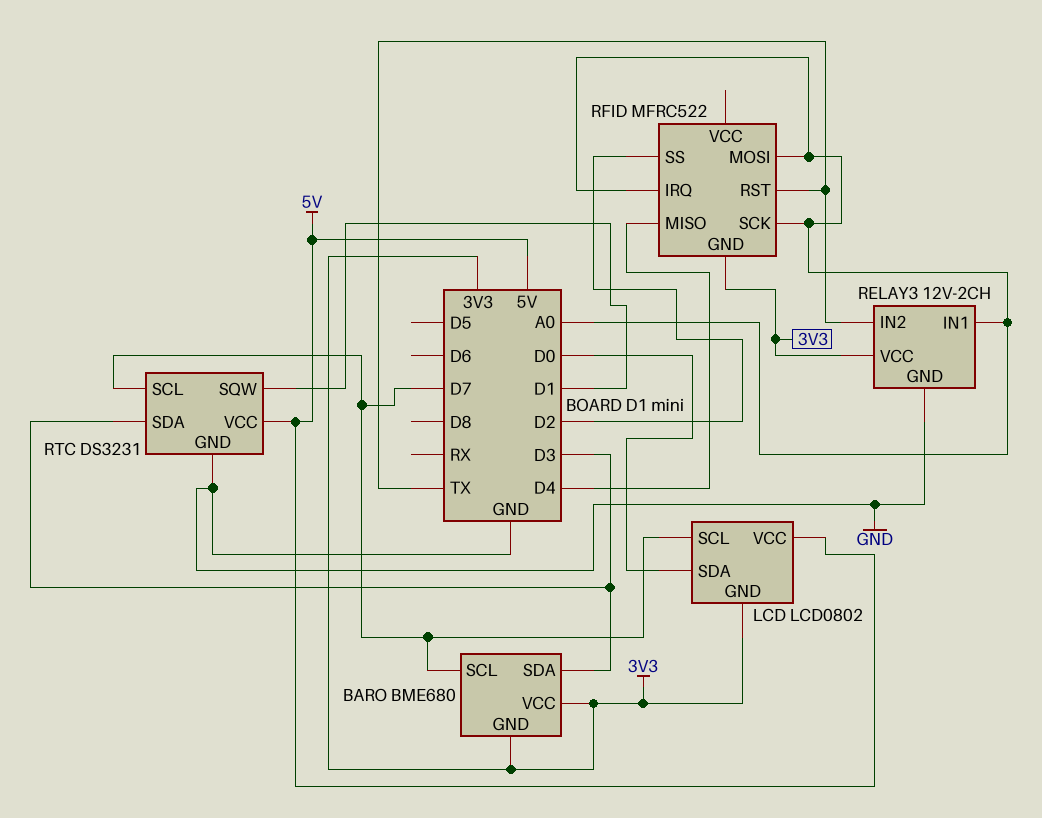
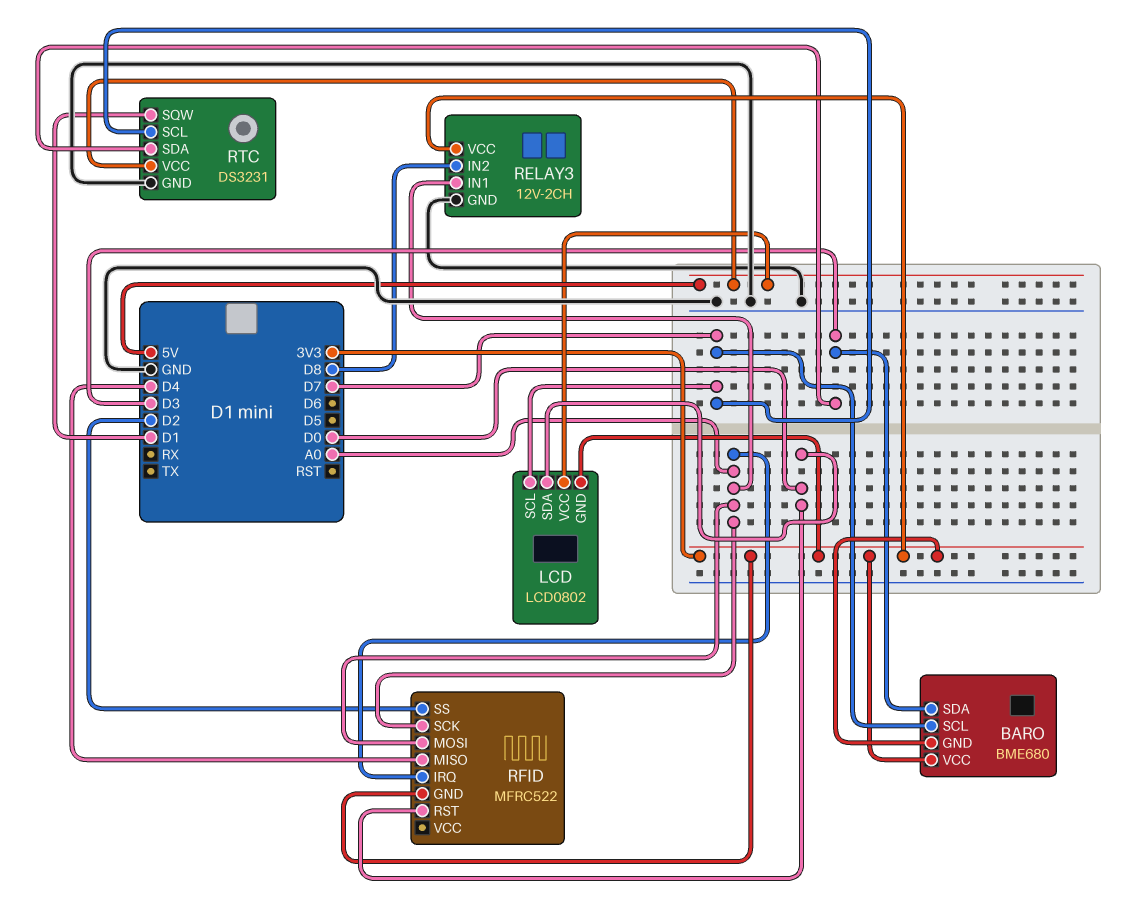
RELAY3 pin IN2: TX -> D8
RFID pin RST: TX -> D0

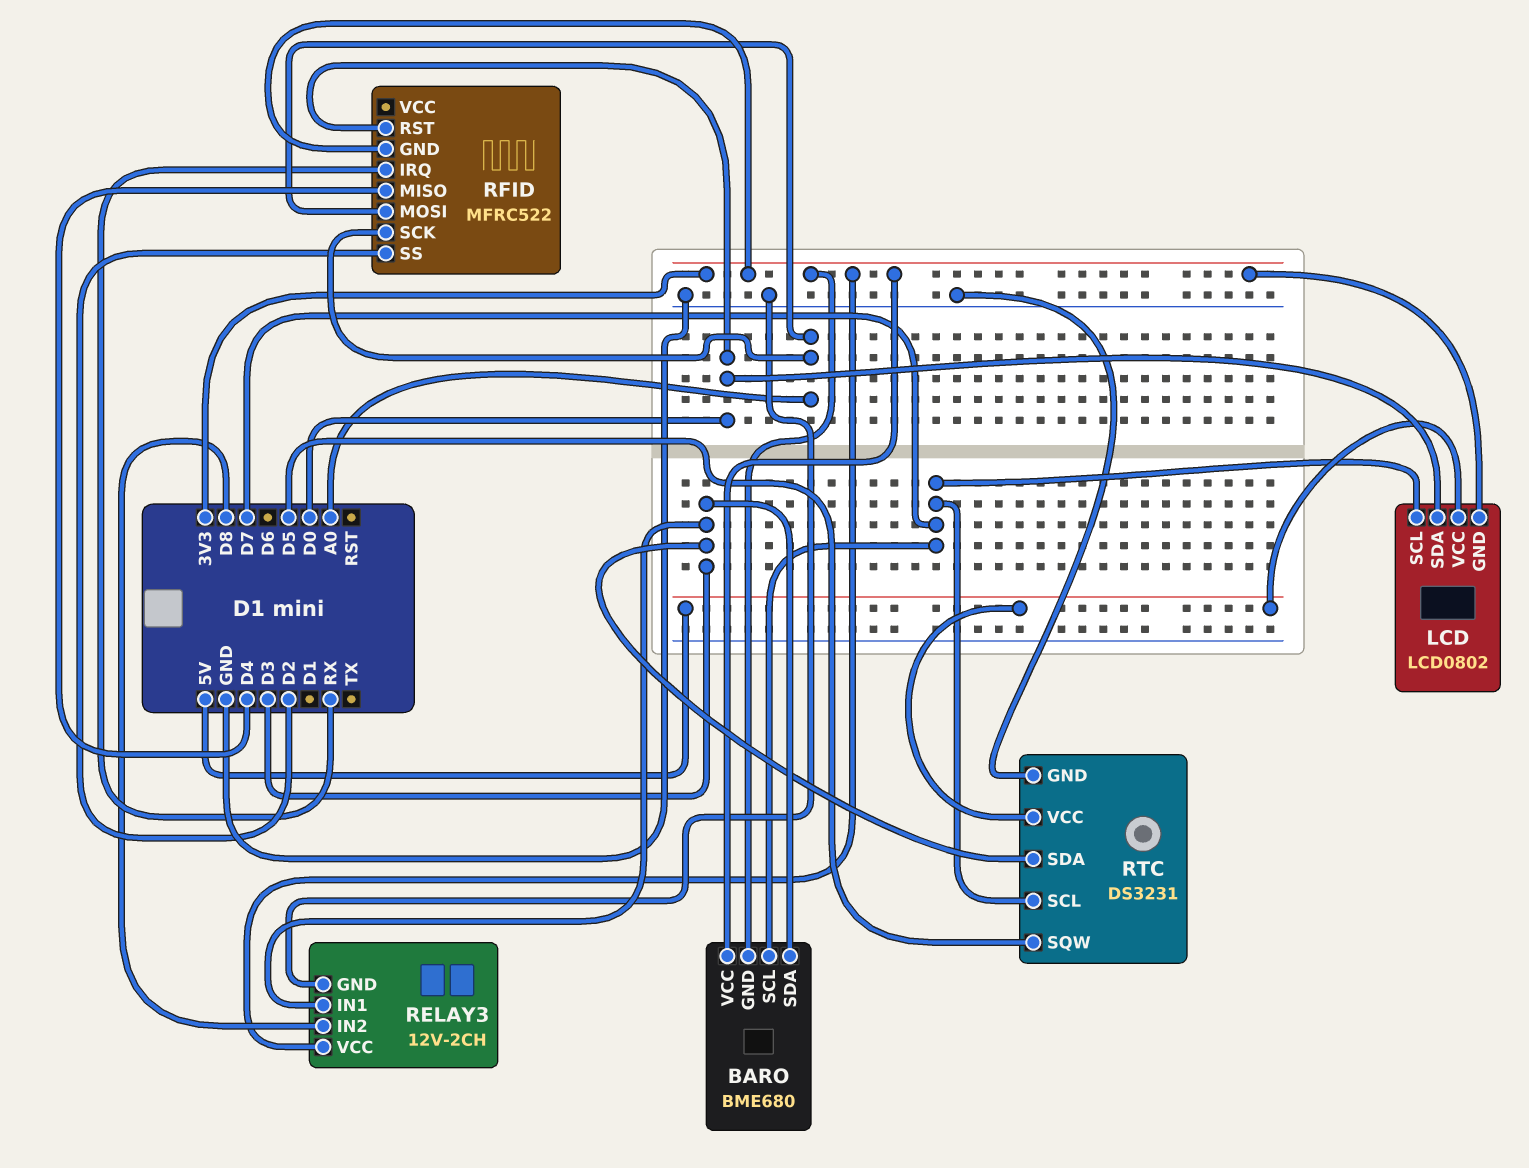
RELAY3 pin IN1: A0 -> D3
RFID pin IRQ: A0 -> RX
RTC pin SQW: D1 -> D5

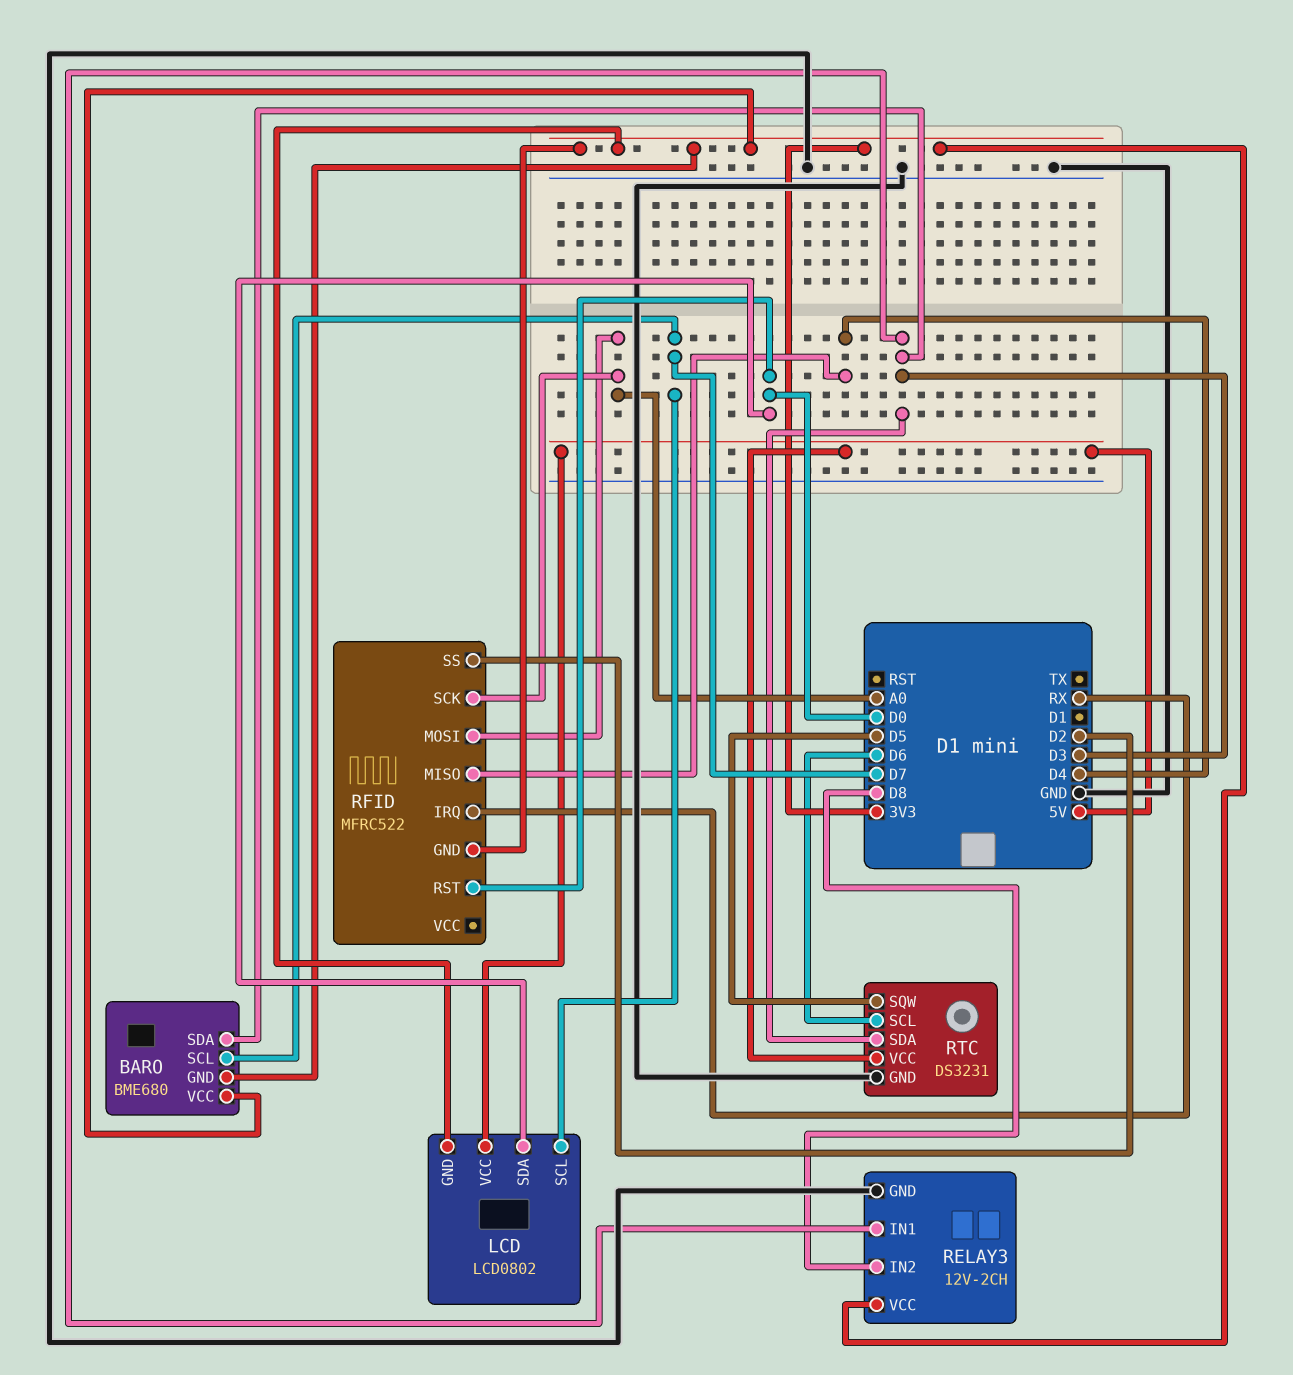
RTC pin SCL: D7 -> D6

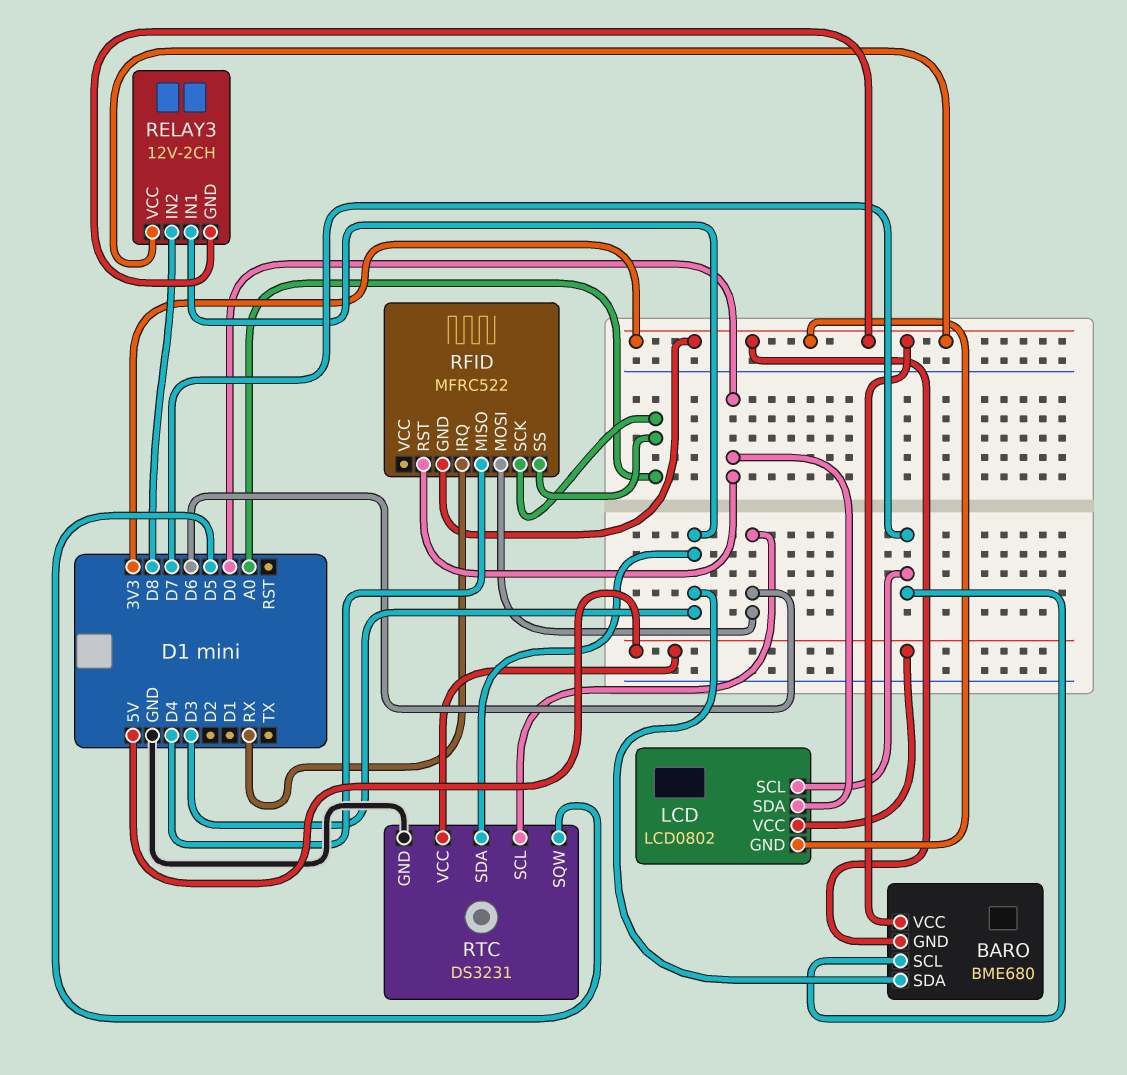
RELAY3 pin GND: GND -> 3V3
RFID pin MOSI: A0 -> D6
RFID pin SS: D2 -> A0

